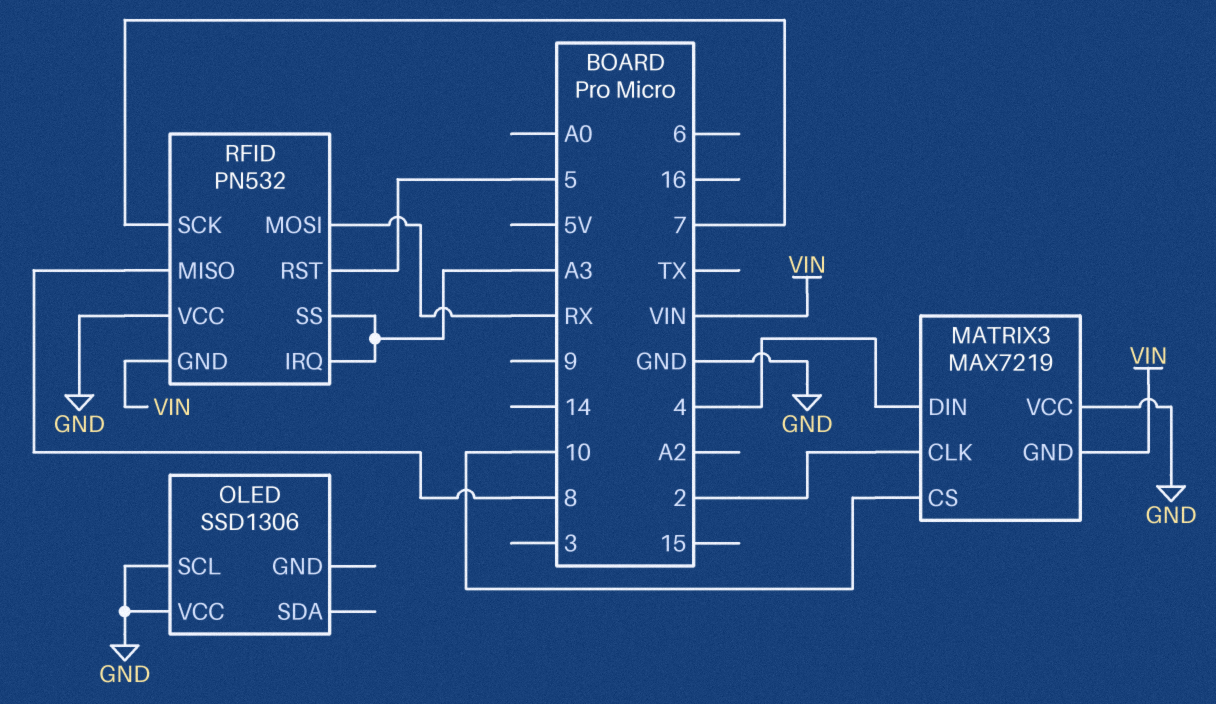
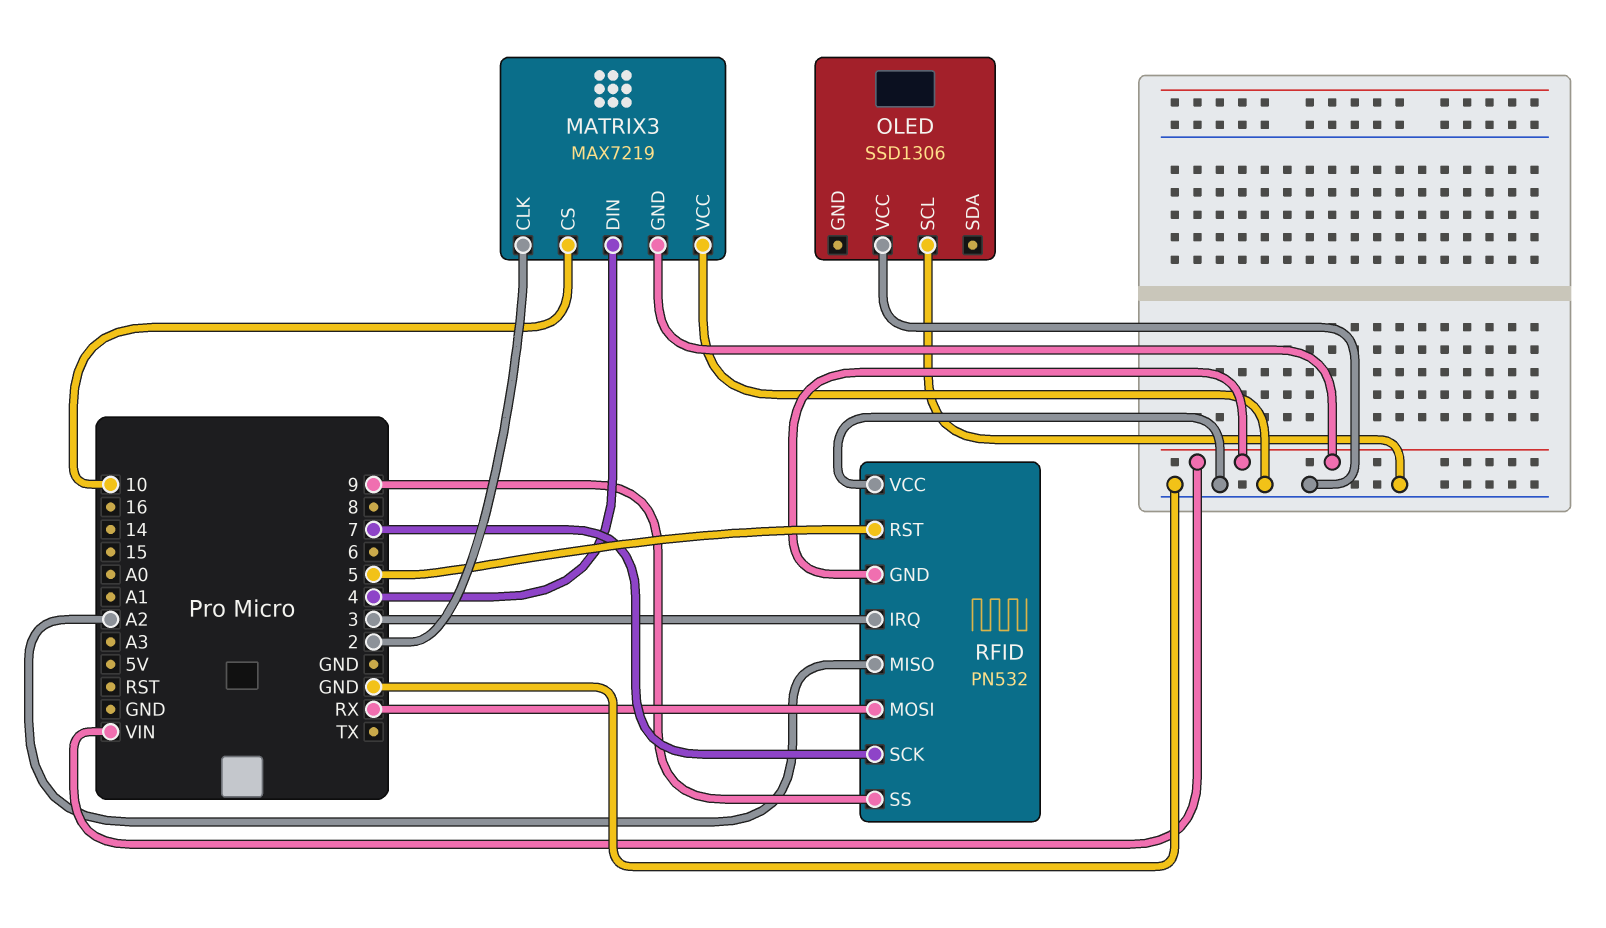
RFID pin IRQ: A3 -> 3
RFID pin MISO: 8 -> A2
RFID pin SS: A3 -> 9

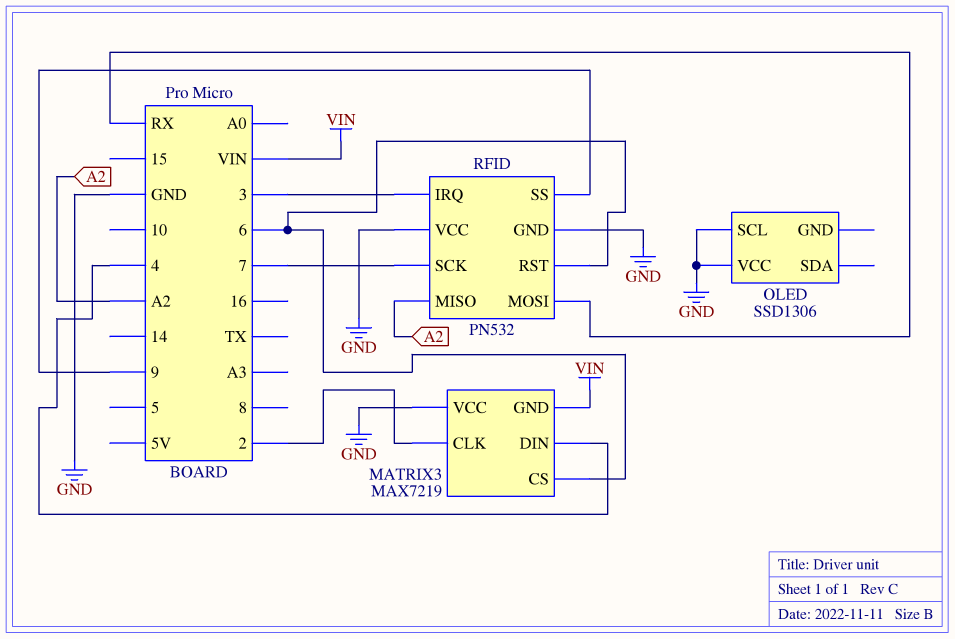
MATRIX3 pin CS: 10 -> 6
RFID pin GND: VIN -> GND
RFID pin RST: 5 -> 6

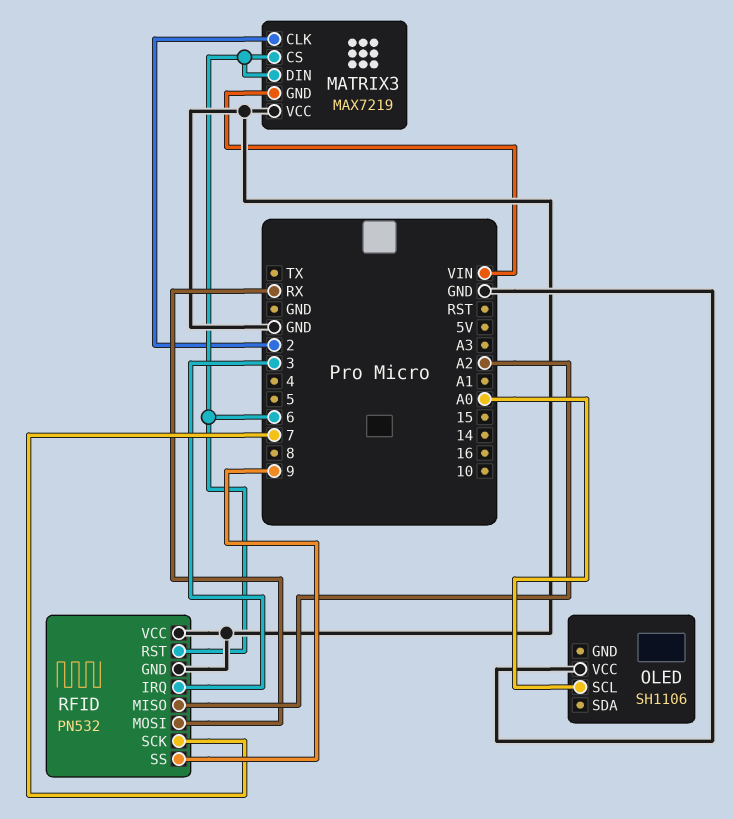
MATRIX3 pin DIN: 4 -> 6
OLED: SSD1306 -> SH1106
OLED pin SCL: GND -> A0

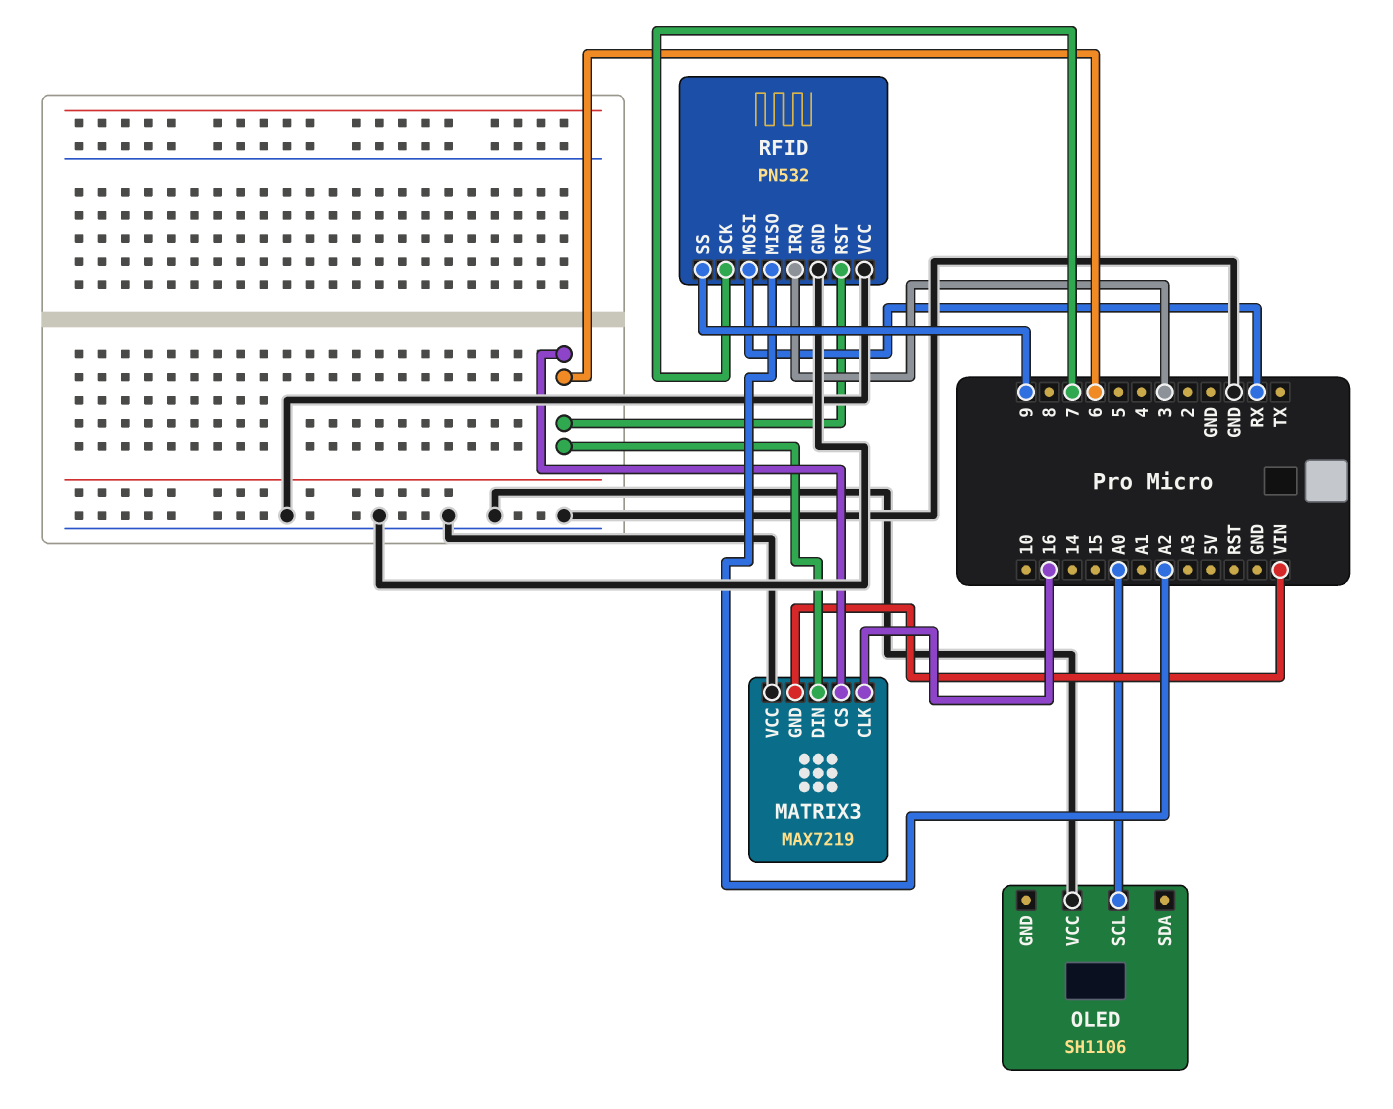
MATRIX3 pin CLK: 2 -> 16

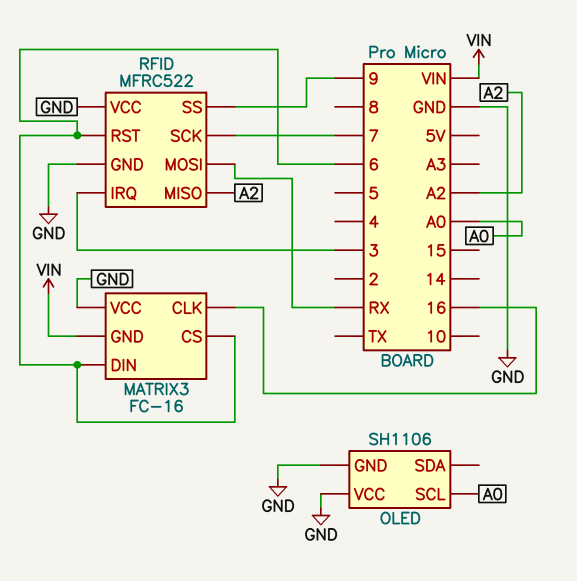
MATRIX3: MAX7219 -> FC-16
OLED pin GND: none -> GND
RFID: PN532 -> MFRC522

